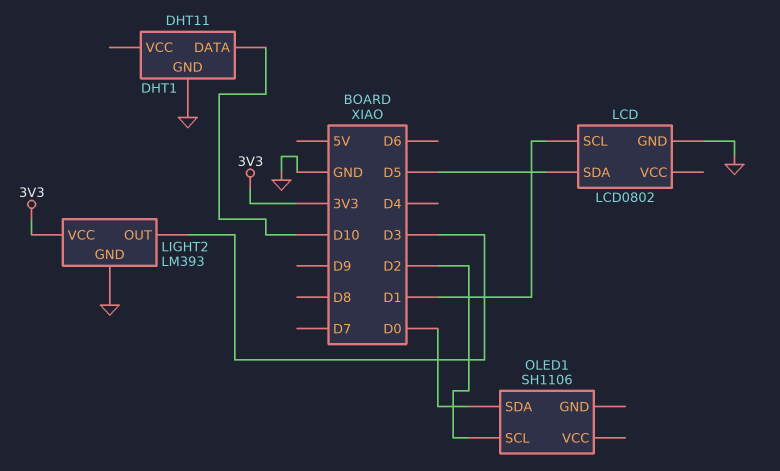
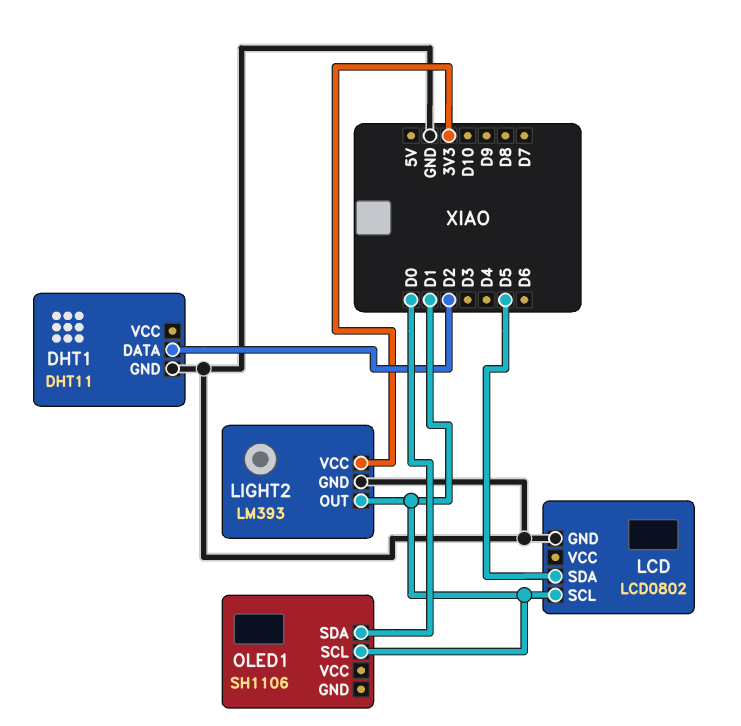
DHT1 pin DATA: D10 -> D2
LIGHT2 pin OUT: D3 -> D1
OLED1 pin SCL: D2 -> D1

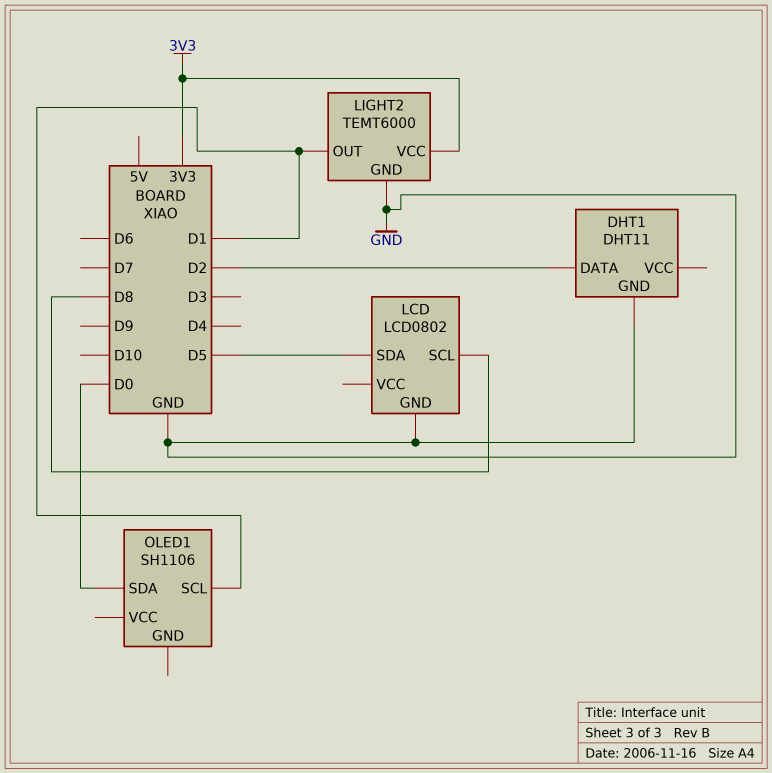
LCD pin SCL: D1 -> D8
LIGHT2: LM393 -> TEMT6000

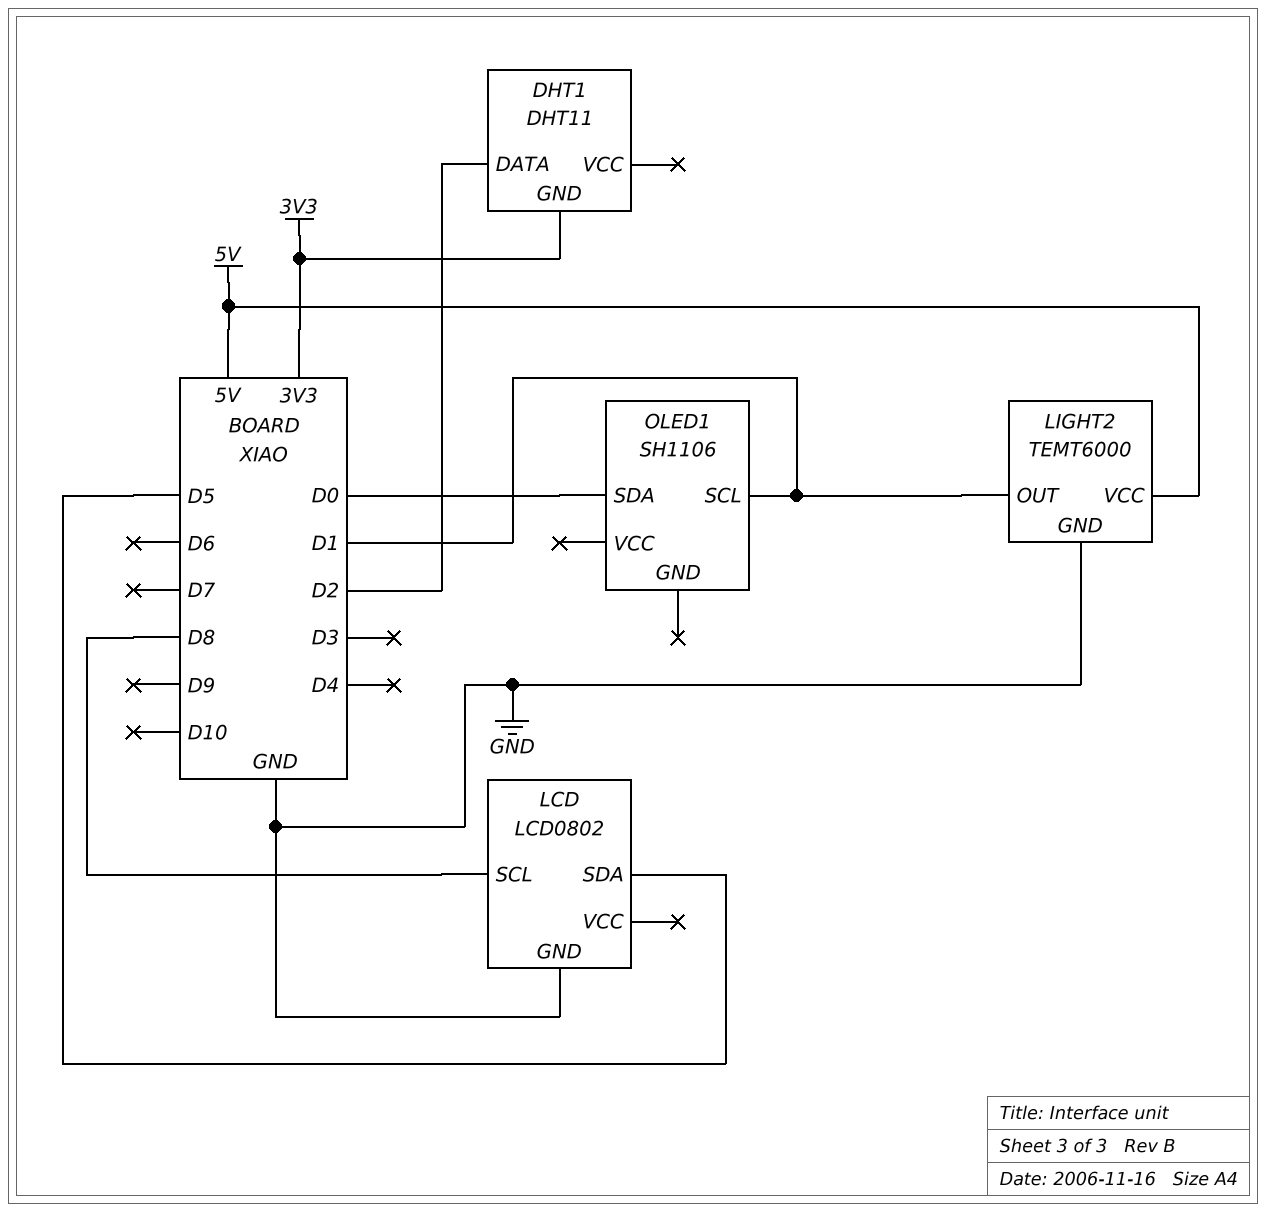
DHT1 pin GND: GND -> 3V3
LIGHT2 pin VCC: 3V3 -> 5V

